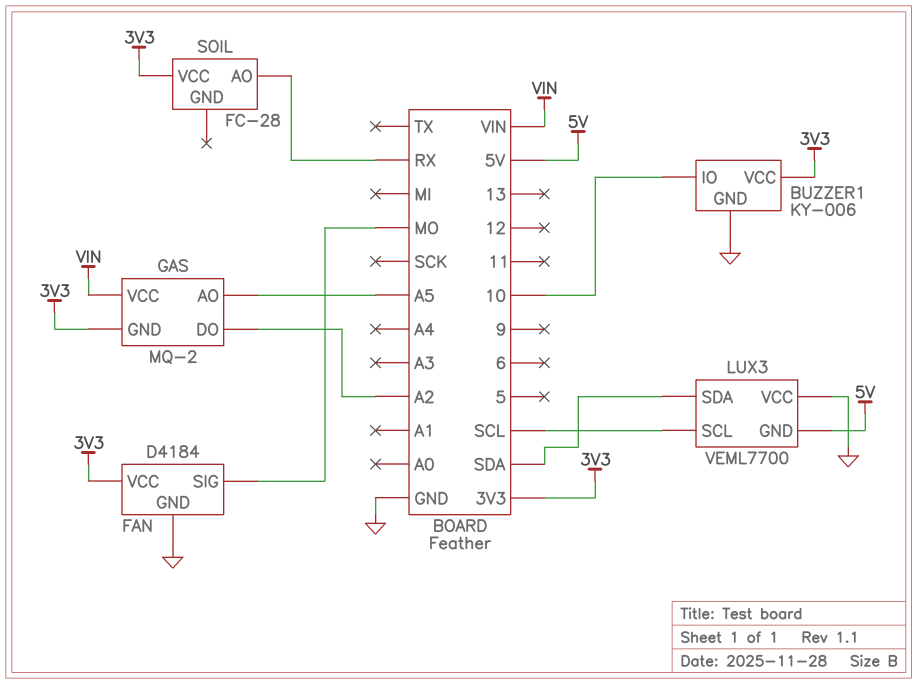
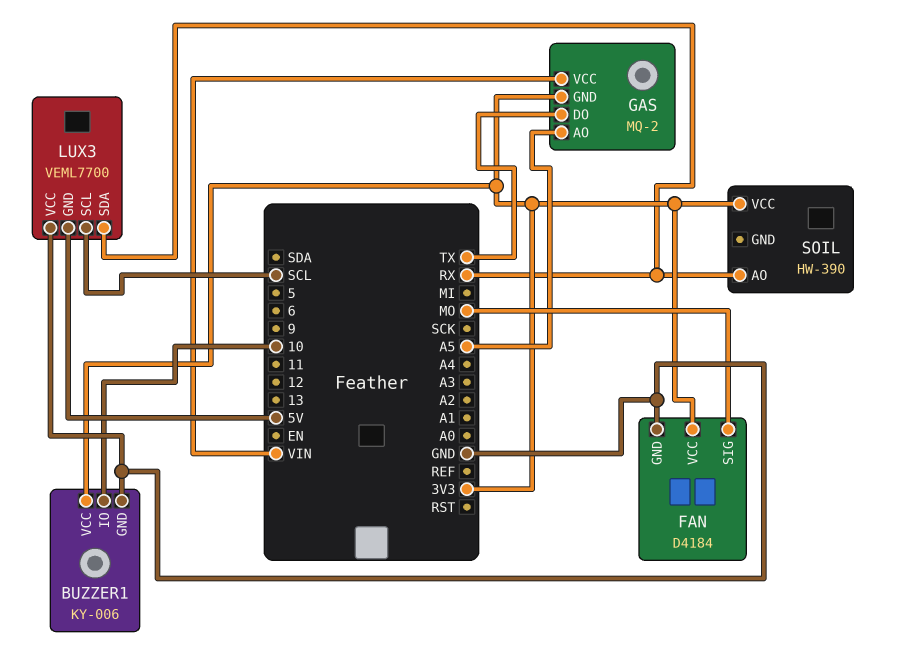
GAS pin DO: A2 -> TX
LUX3 pin SDA: SDA -> RX
SOIL: FC-28 -> HW-390

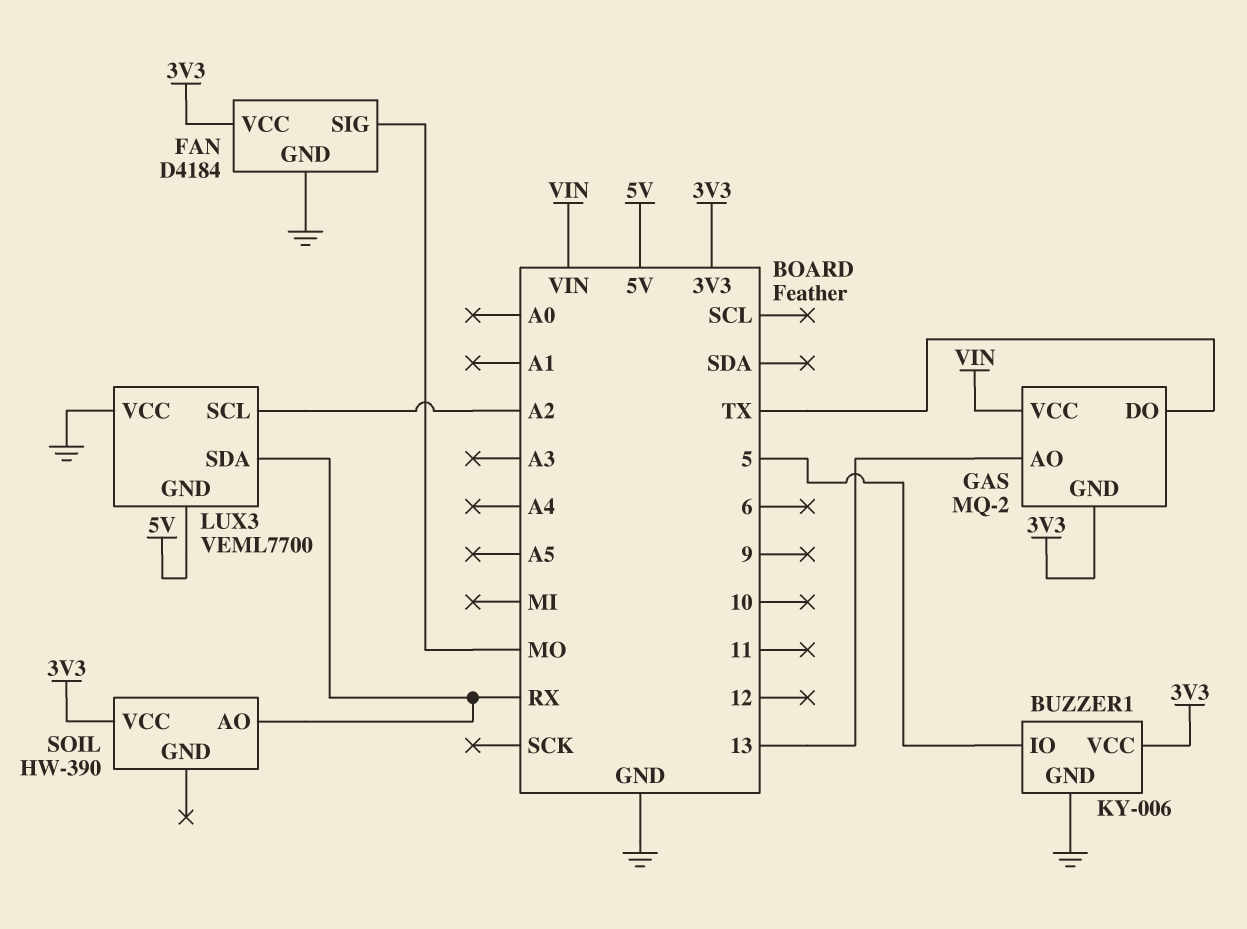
BUZZER1 pin IO: 10 -> 5
GAS pin AO: A5 -> 13
LUX3 pin SCL: SCL -> A2

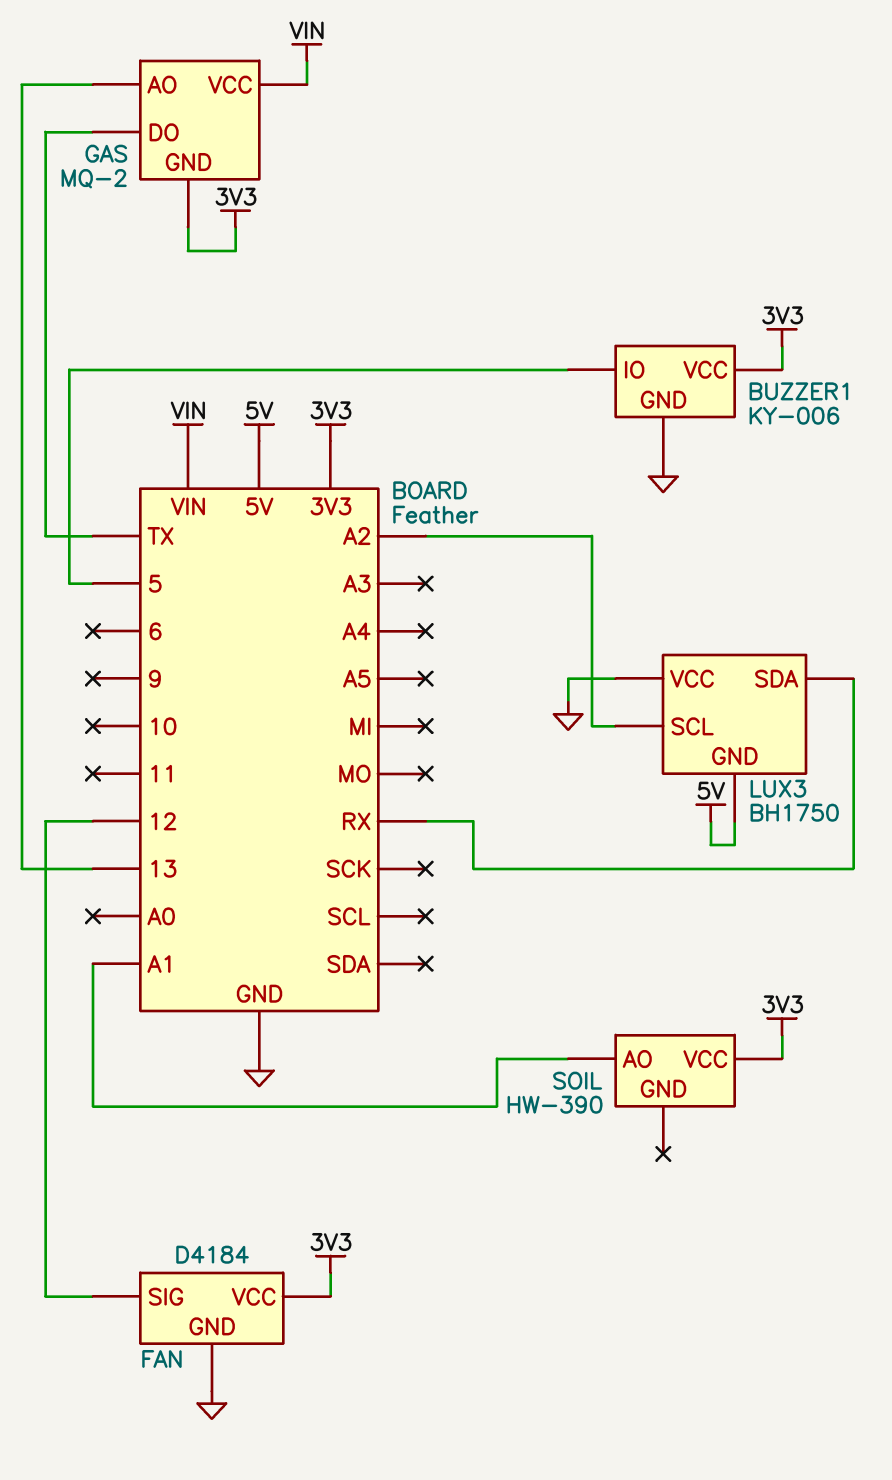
FAN pin SIG: MO -> 12
LUX3: VEML7700 -> BH1750
SOIL pin AO: RX -> A1

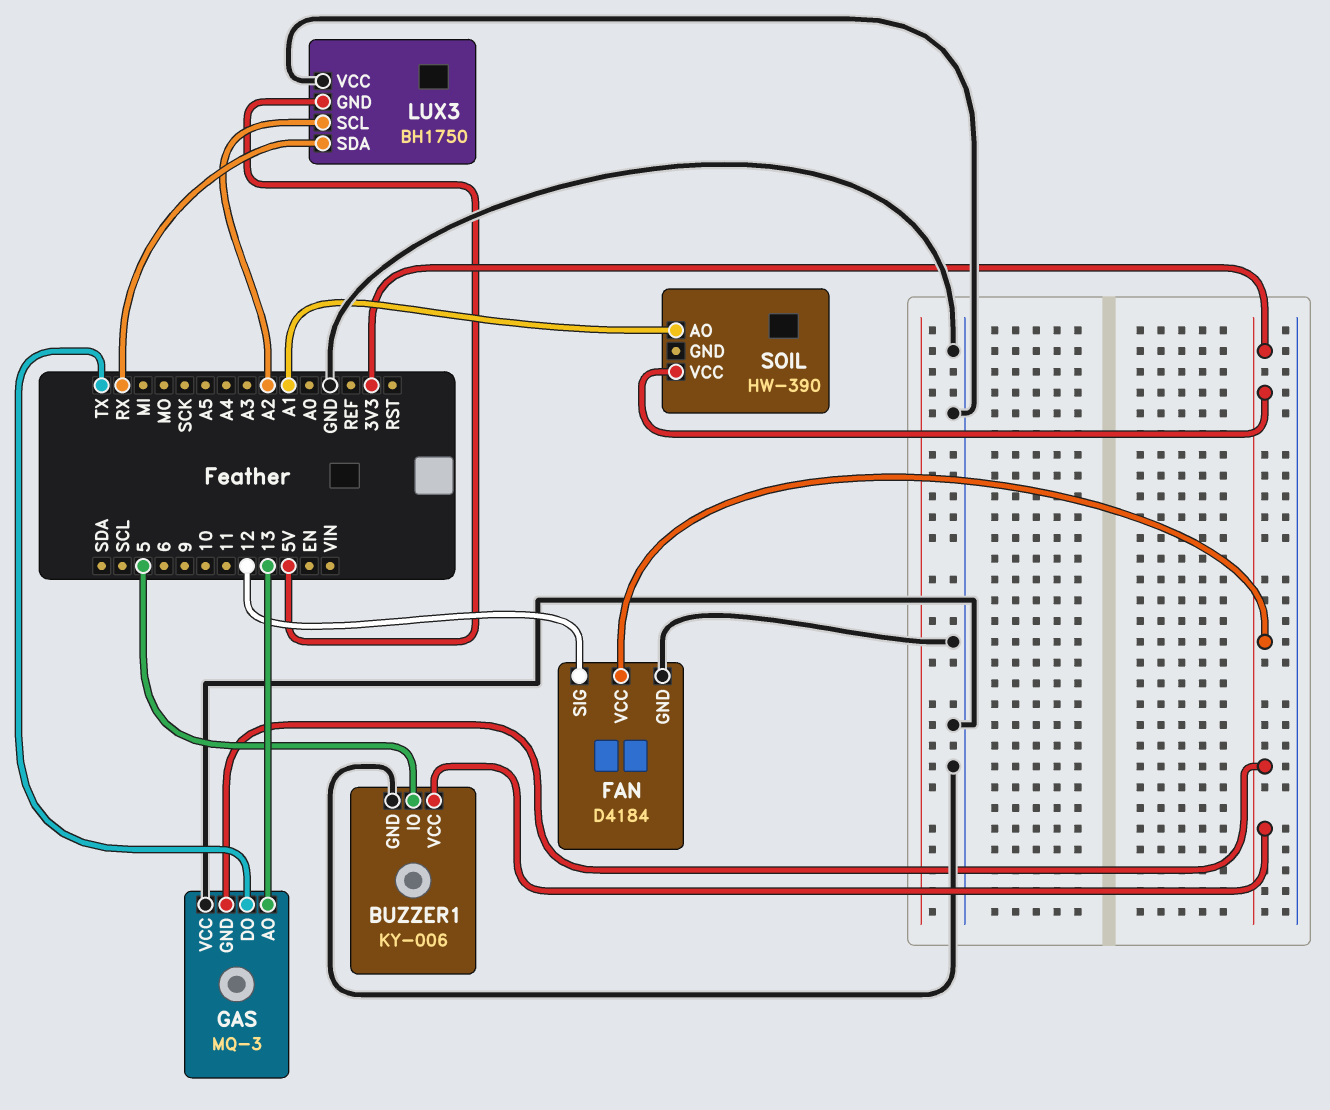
GAS: MQ-2 -> MQ-3
GAS pin VCC: VIN -> GND

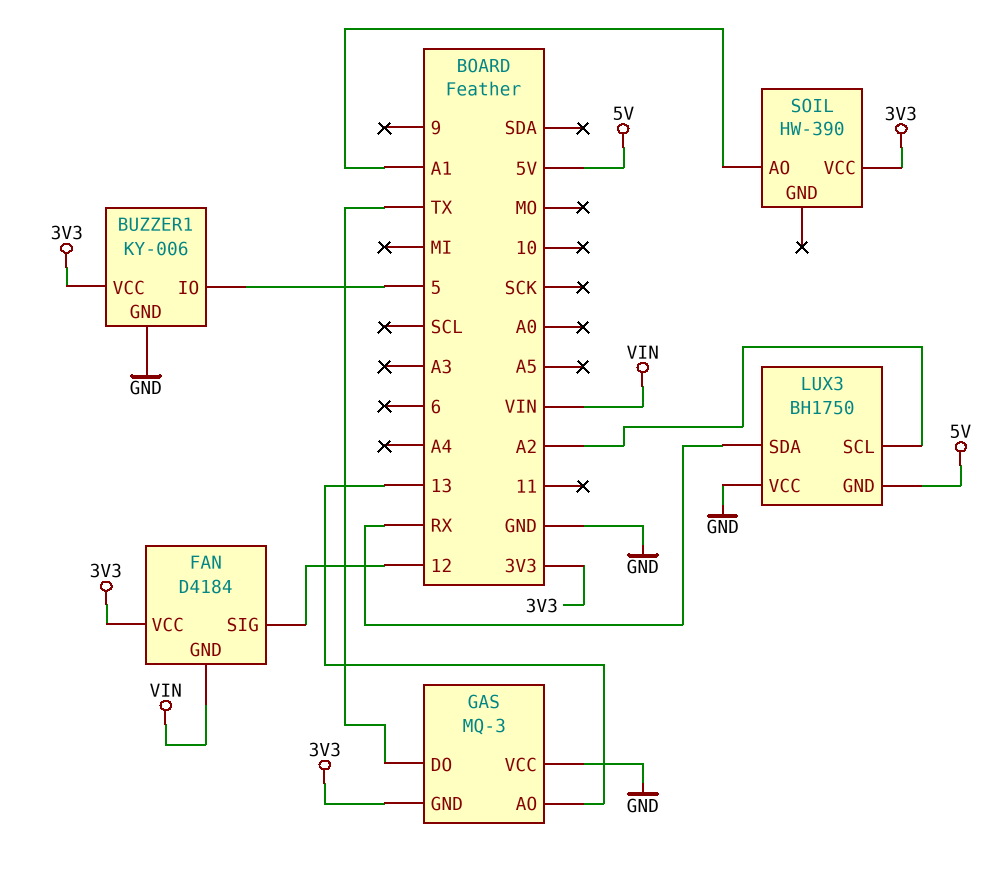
FAN pin GND: GND -> VIN

